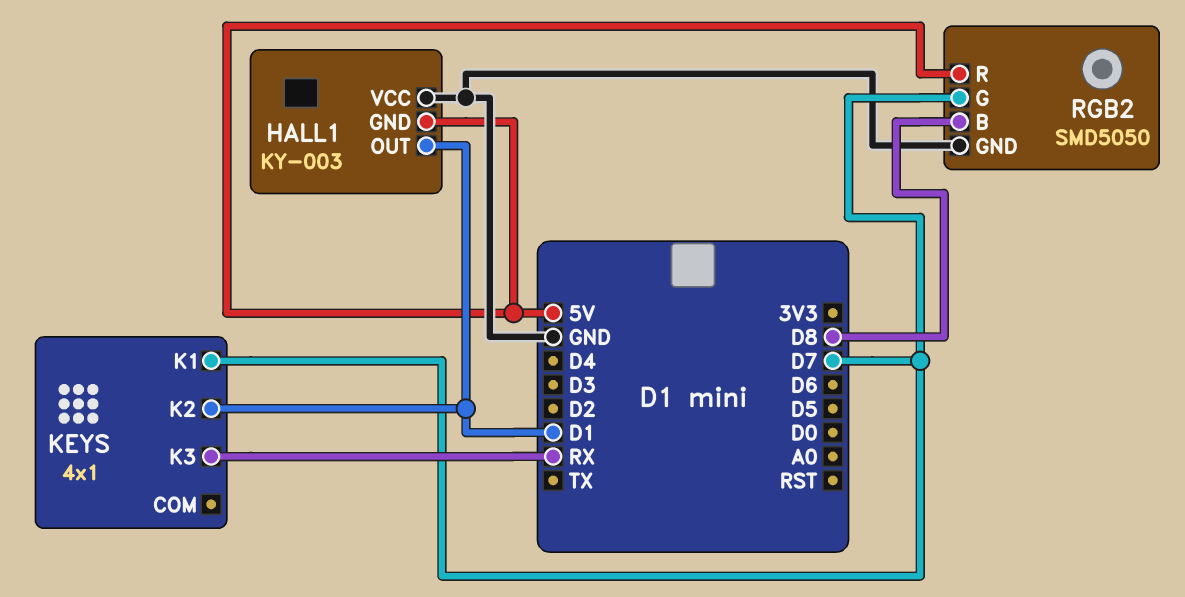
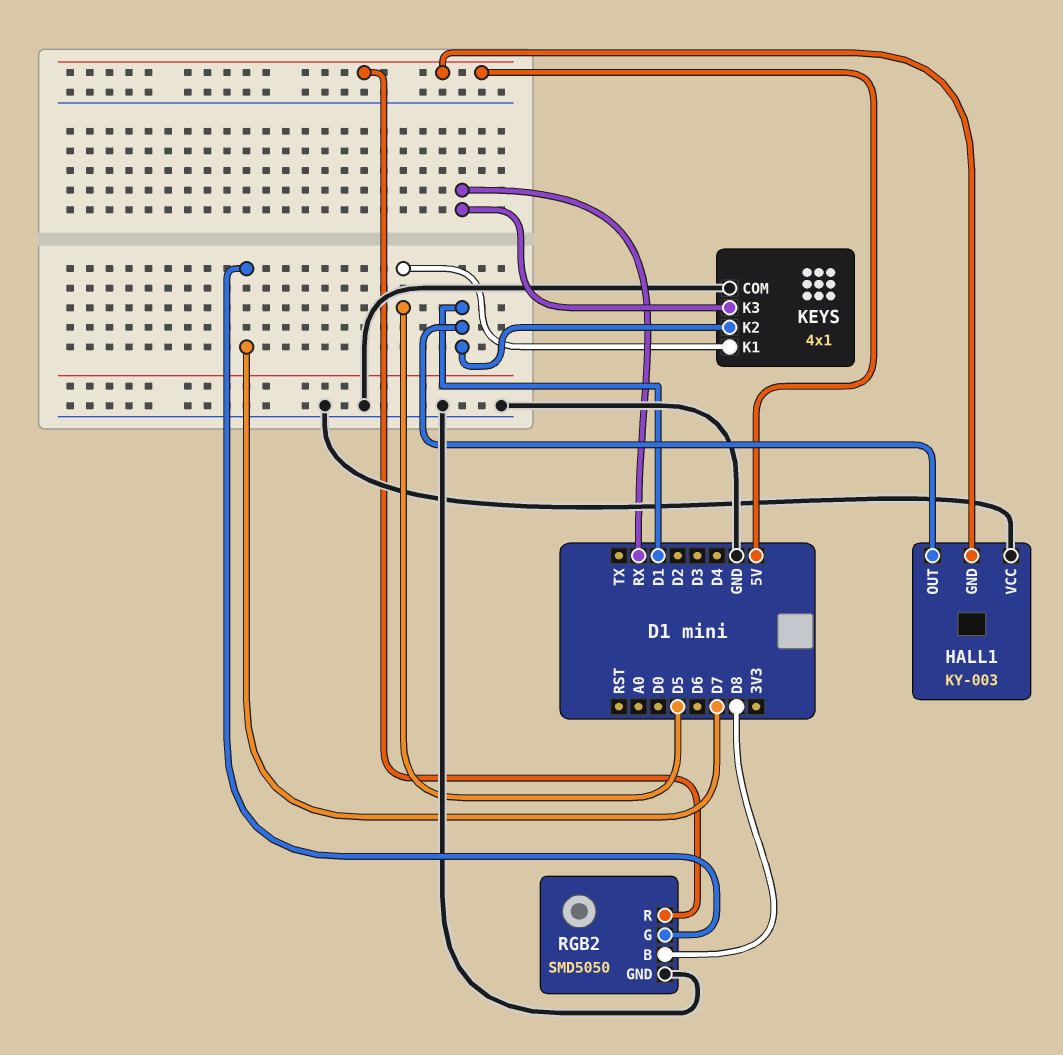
KEYS pin COM: none -> GND
KEYS pin K1: D7 -> D5

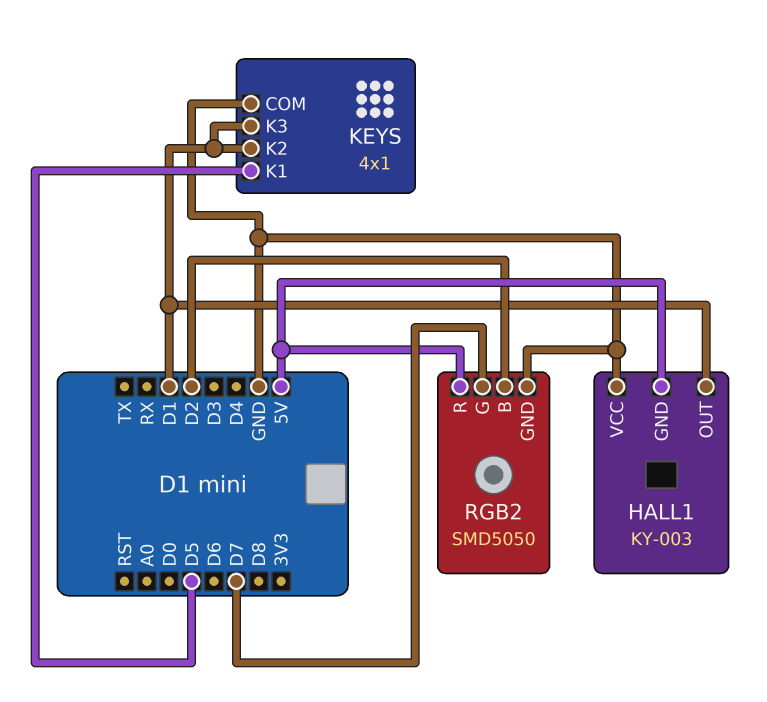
KEYS pin K3: RX -> D1
RGB2 pin B: D8 -> D2

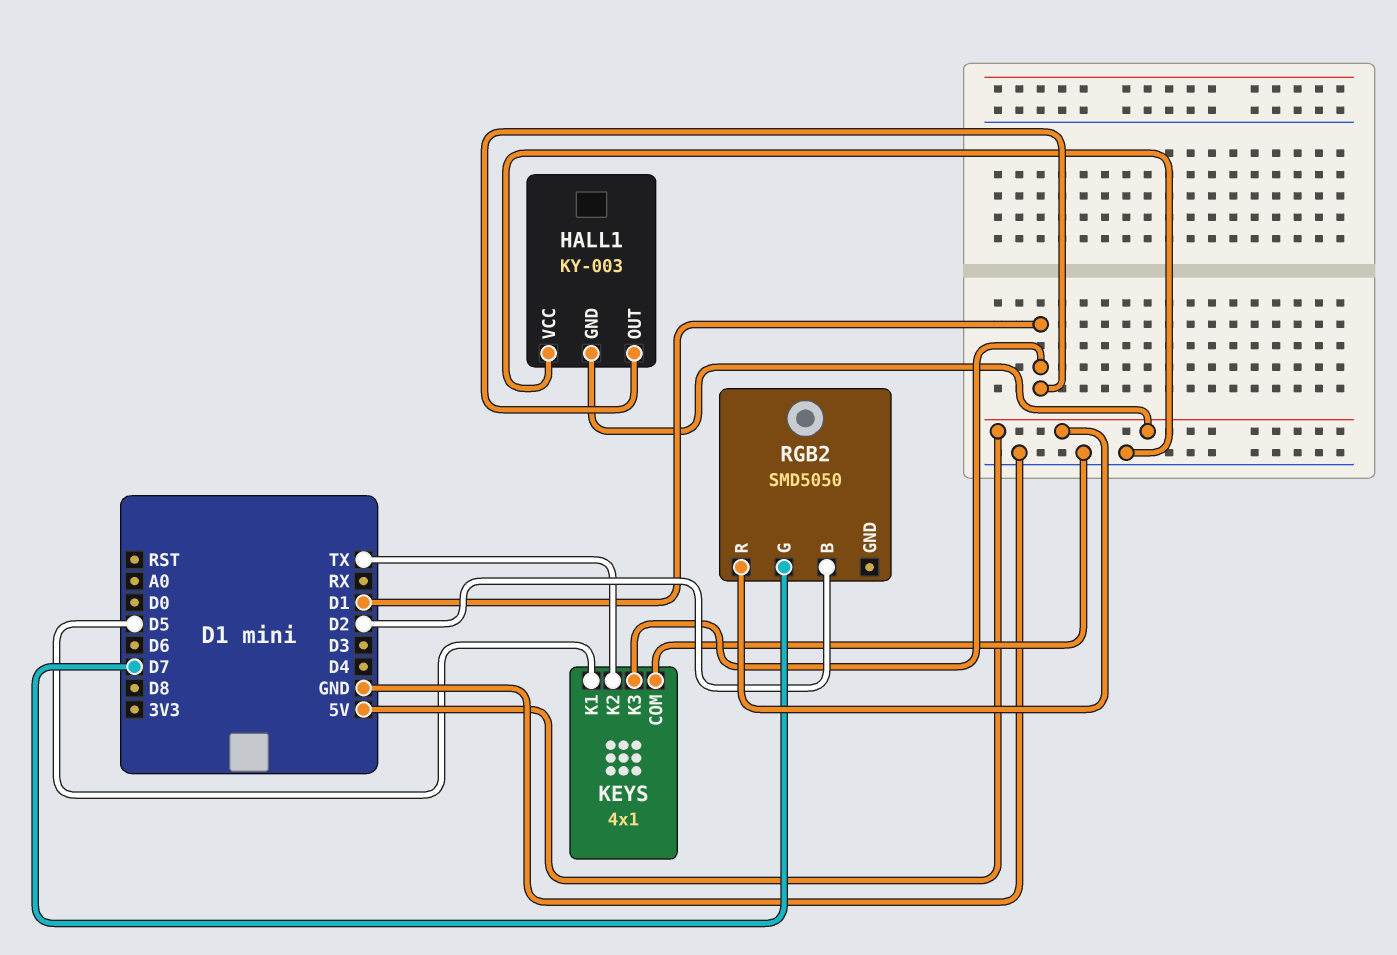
KEYS pin K2: D1 -> TX
RGB2 pin GND: GND -> none

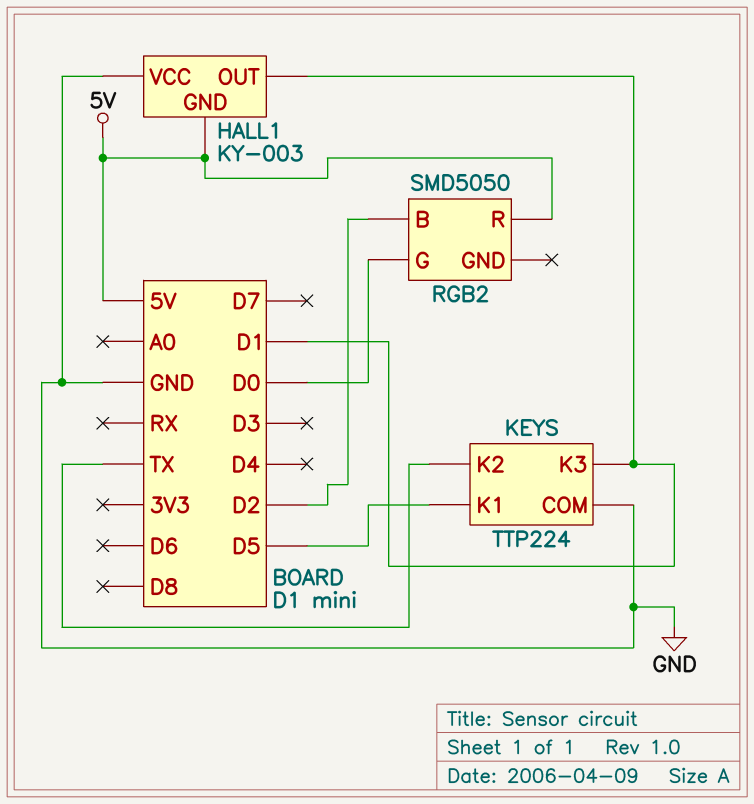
KEYS: 4x1 -> TTP224
RGB2 pin G: D7 -> D0

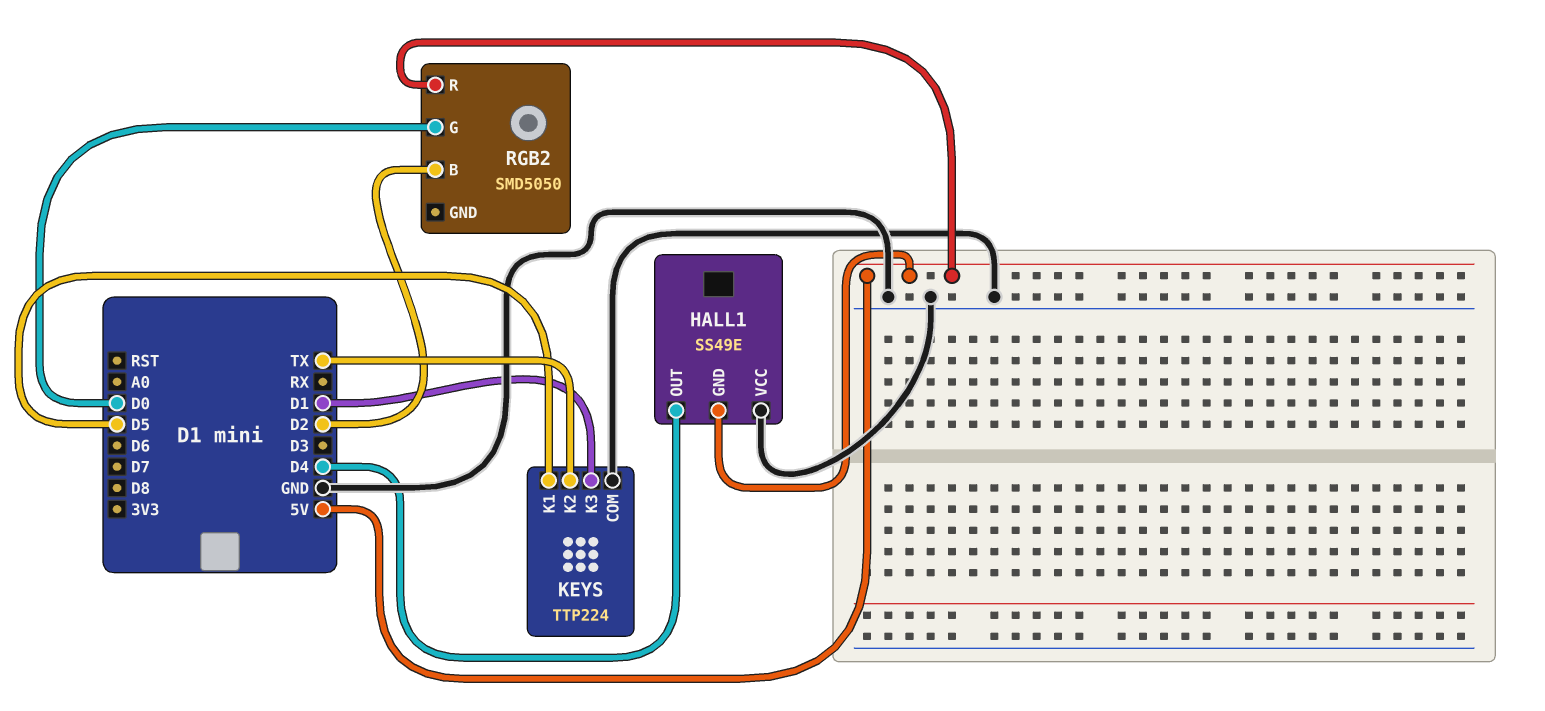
HALL1: KY-003 -> SS49E
HALL1 pin OUT: D1 -> D4

